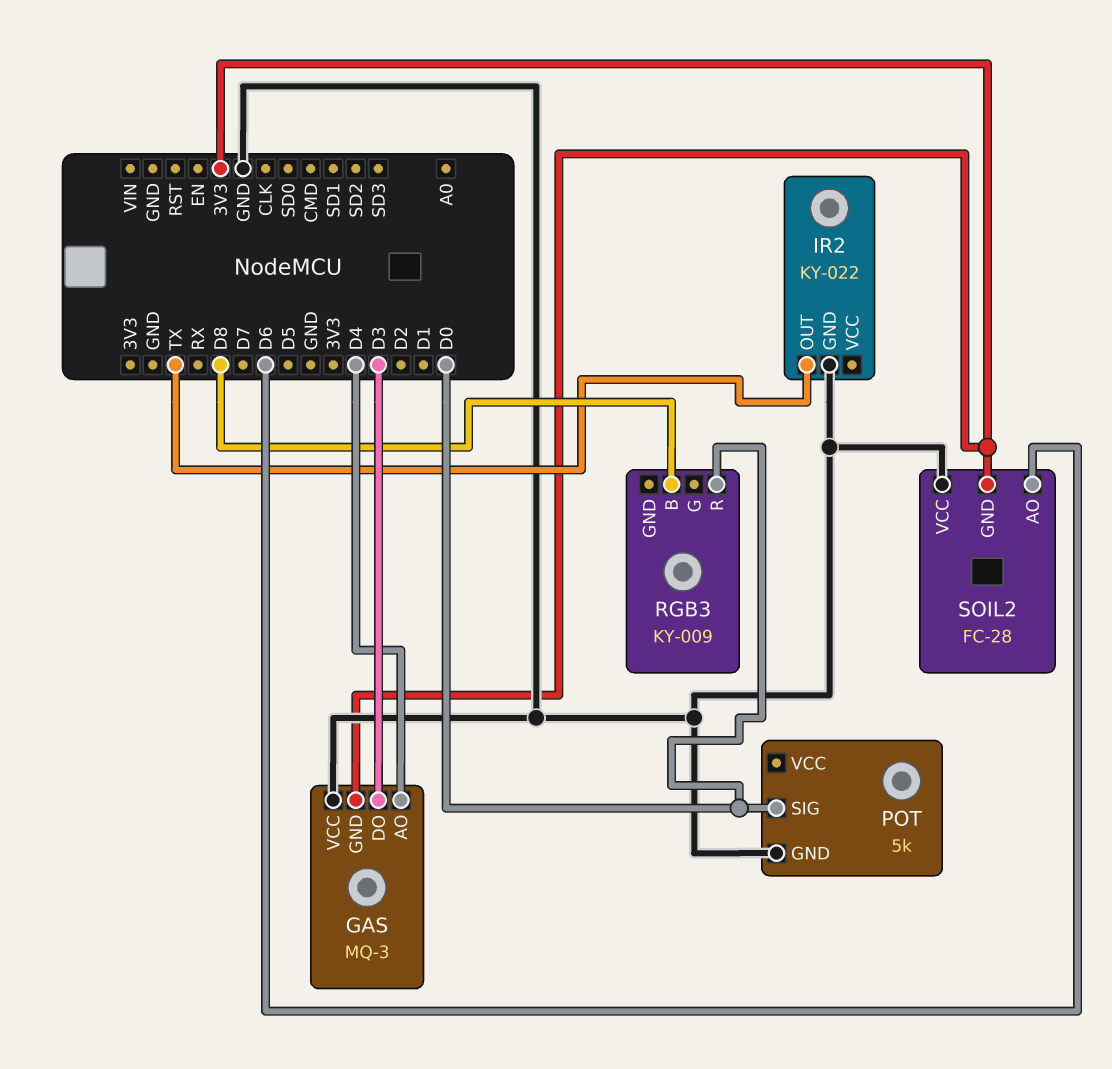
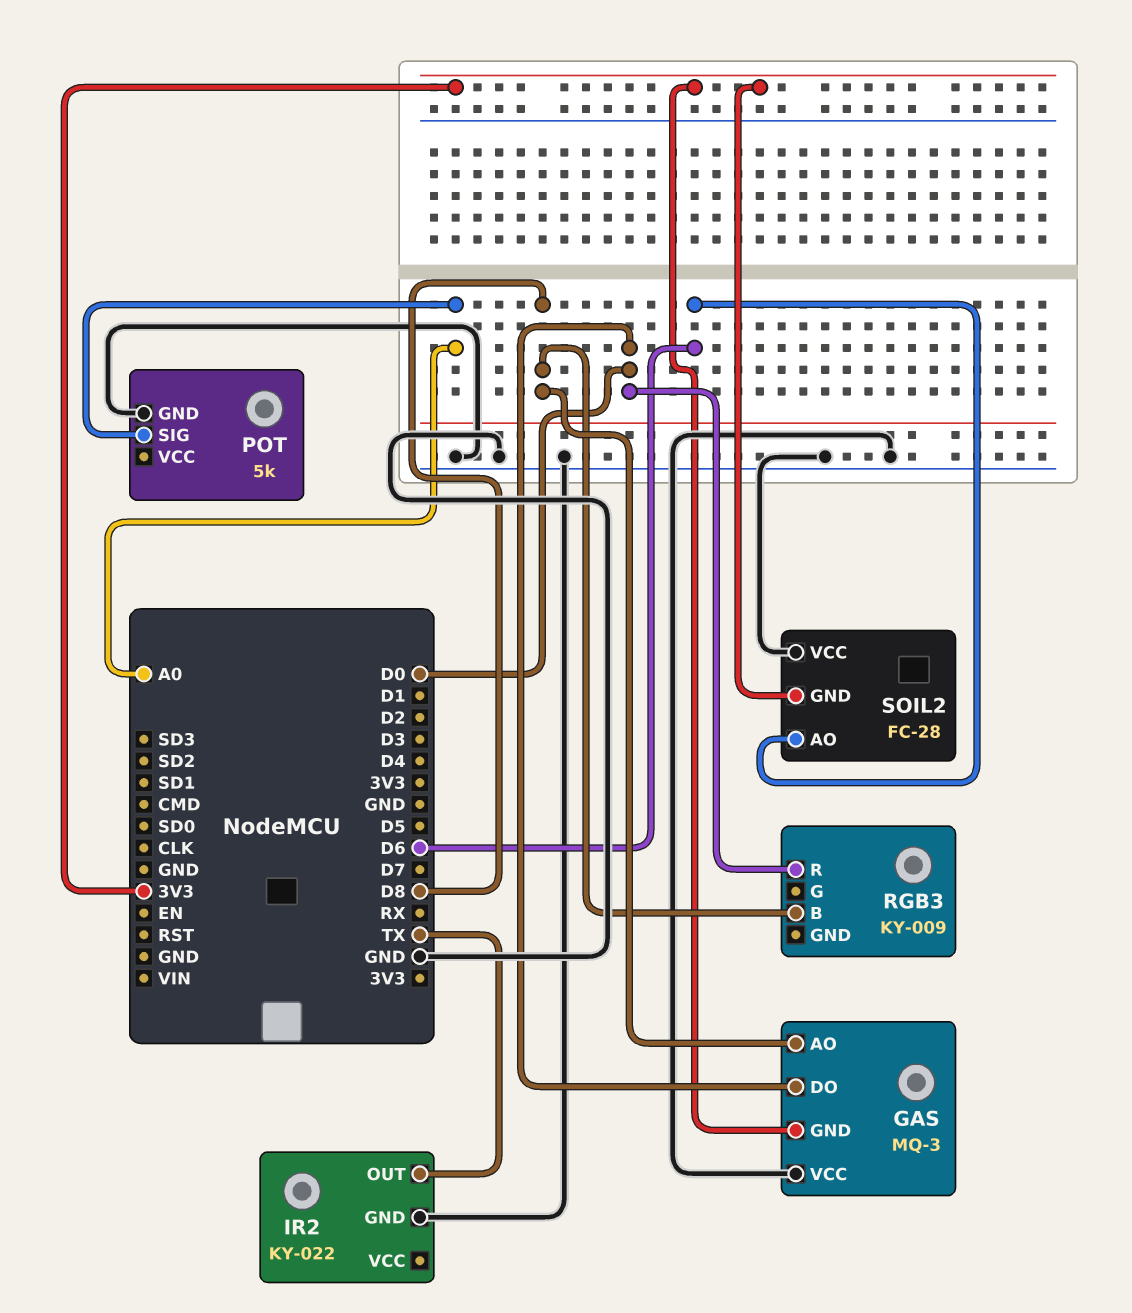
GAS pin AO: D4 -> D8
GAS pin DO: D3 -> D0
POT pin SIG: D0 -> A0

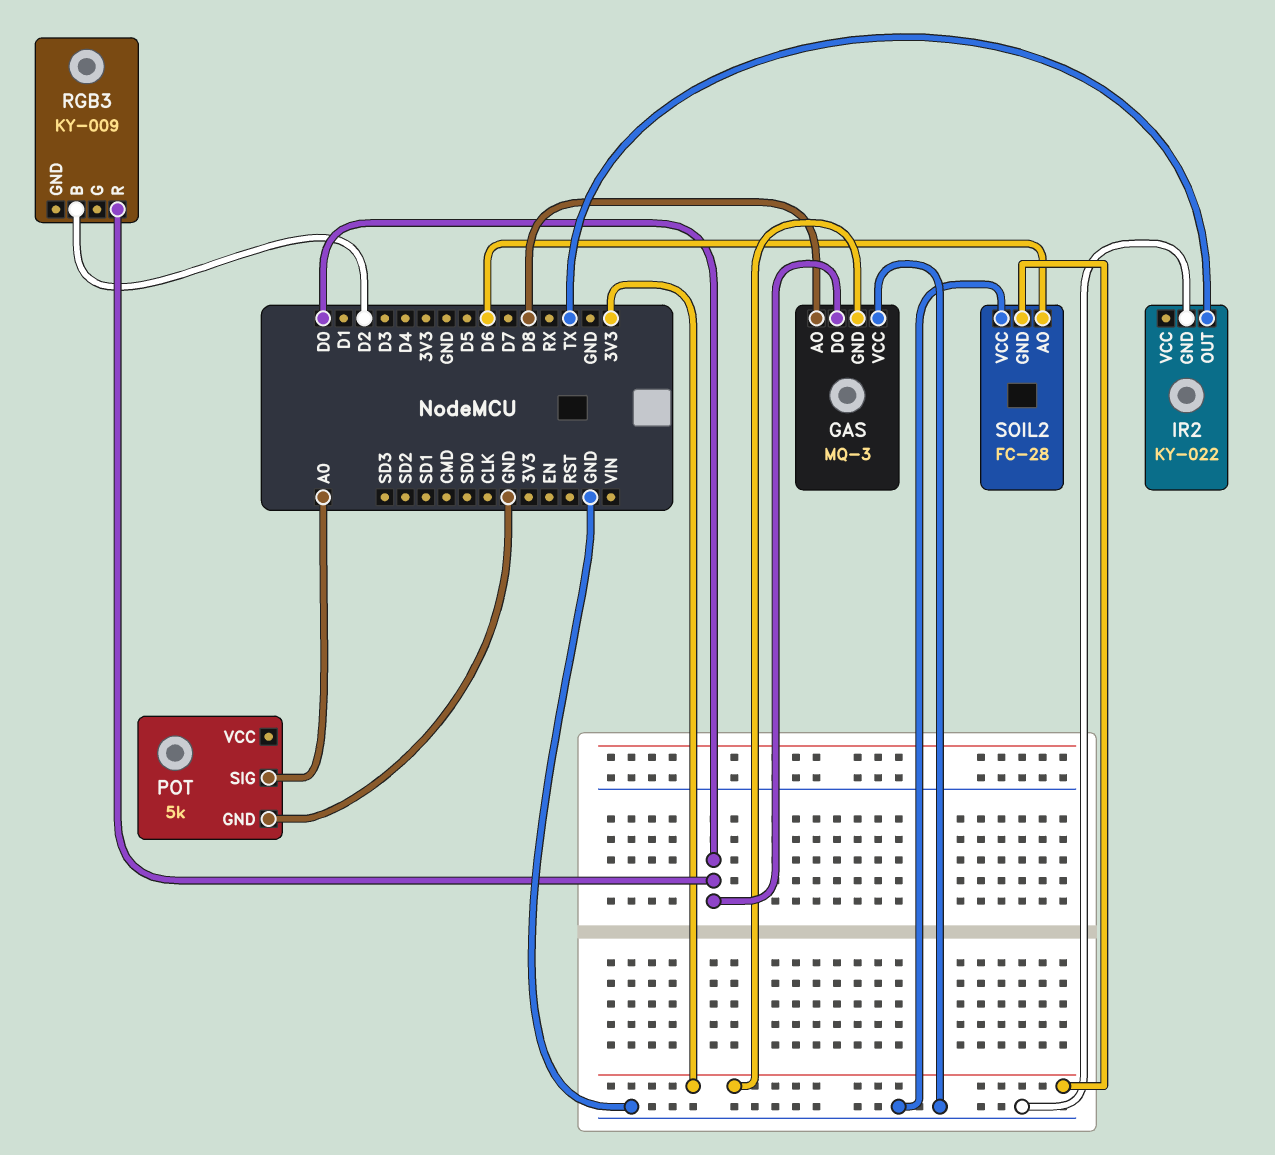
RGB3 pin B: D8 -> D2

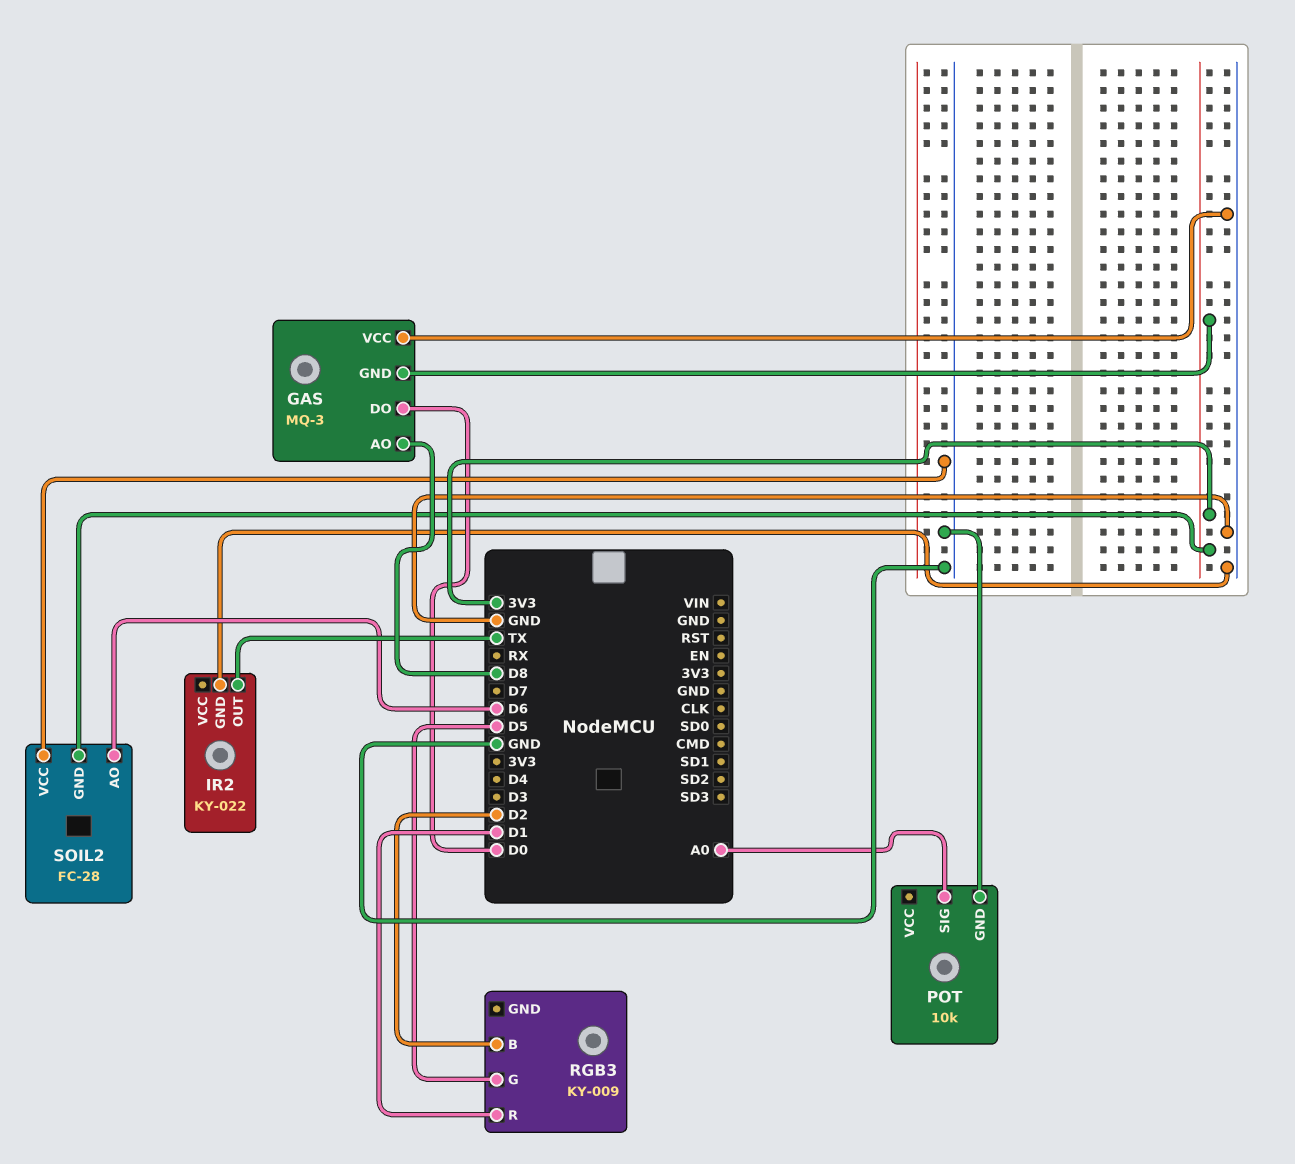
POT: 5k -> 10k
RGB3 pin G: none -> D5
RGB3 pin R: D0 -> D1

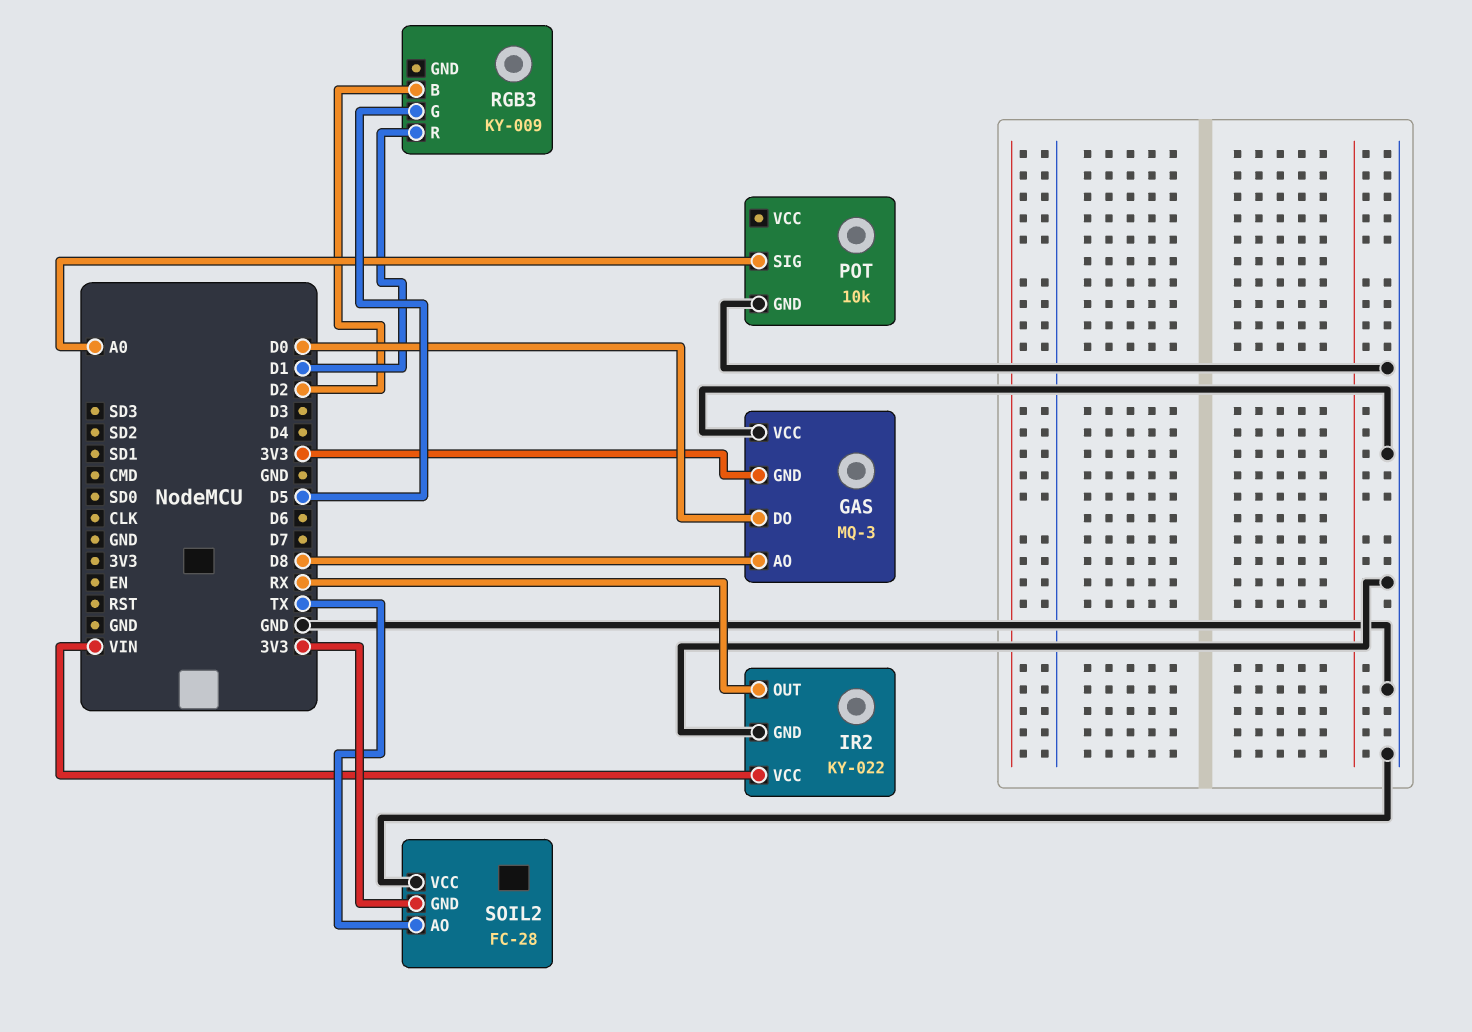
IR2 pin OUT: TX -> RX
IR2 pin VCC: none -> VIN
SOIL2 pin AO: D6 -> TX

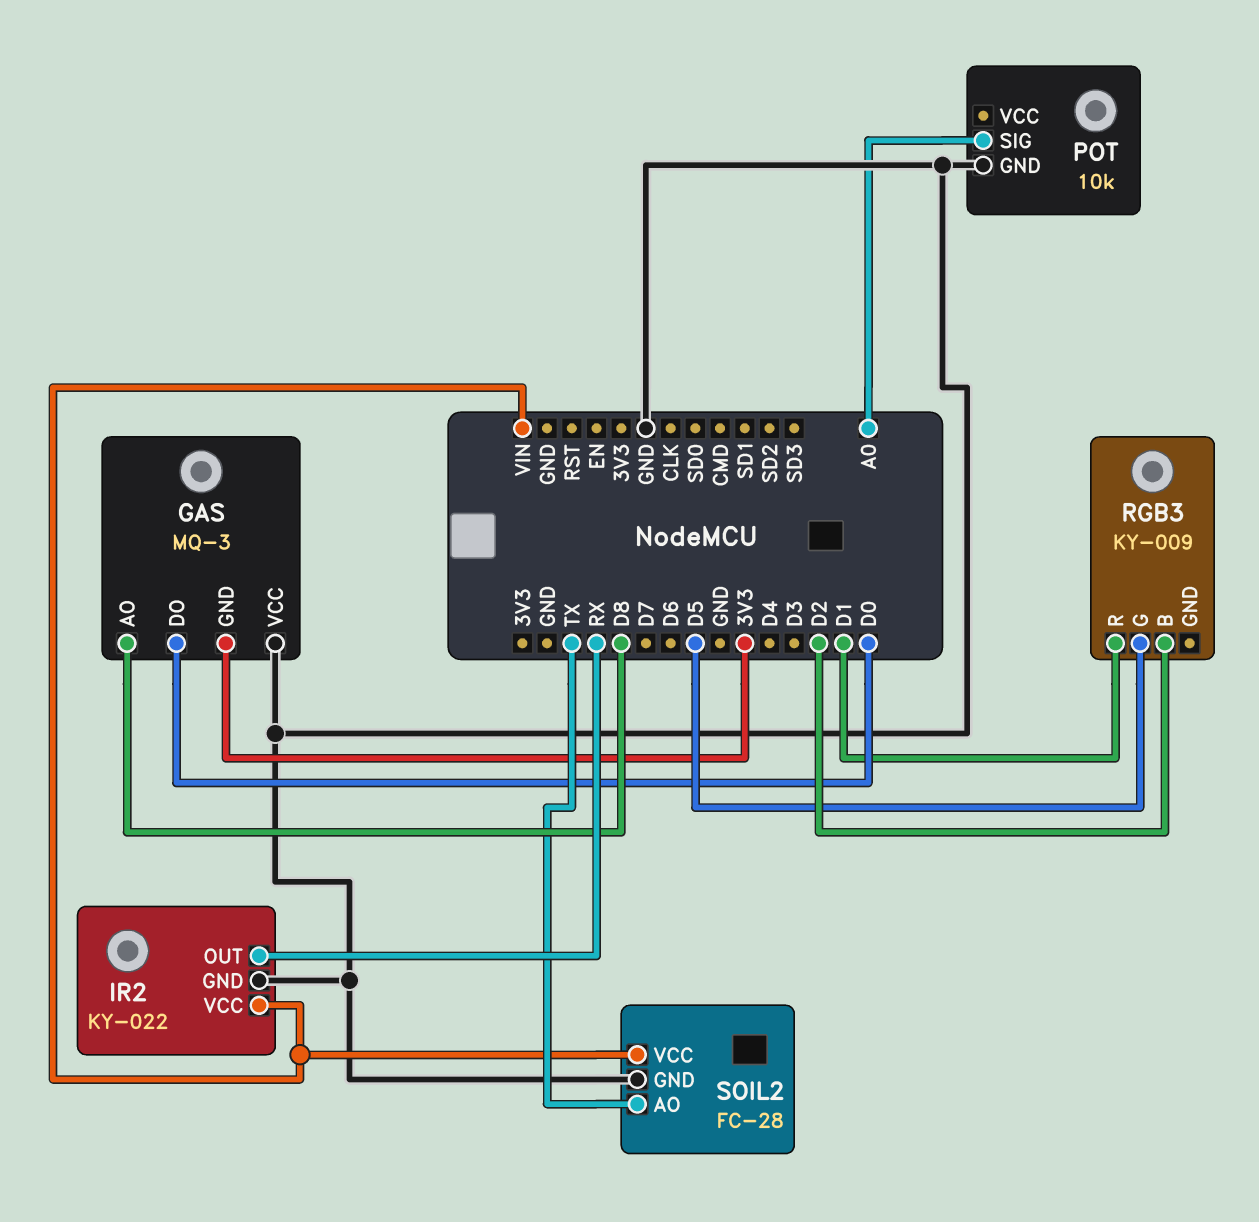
SOIL2 pin GND: 3V3 -> GND
SOIL2 pin VCC: GND -> VIN

